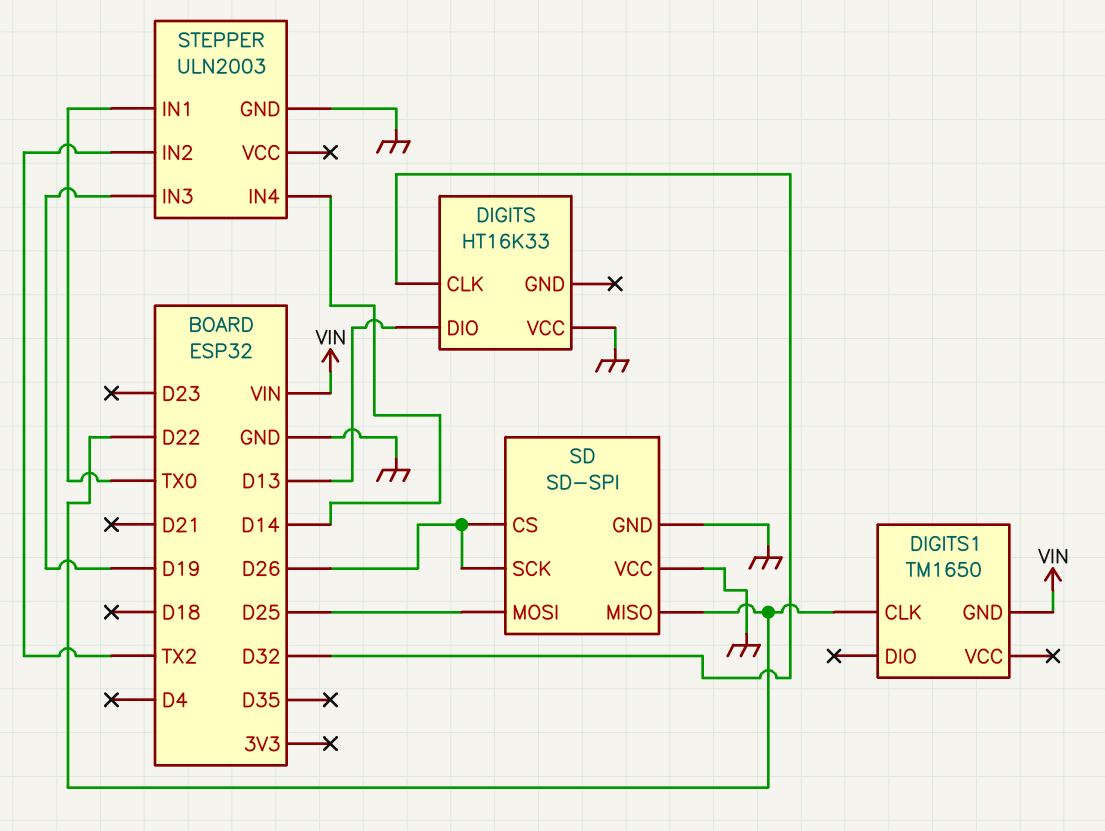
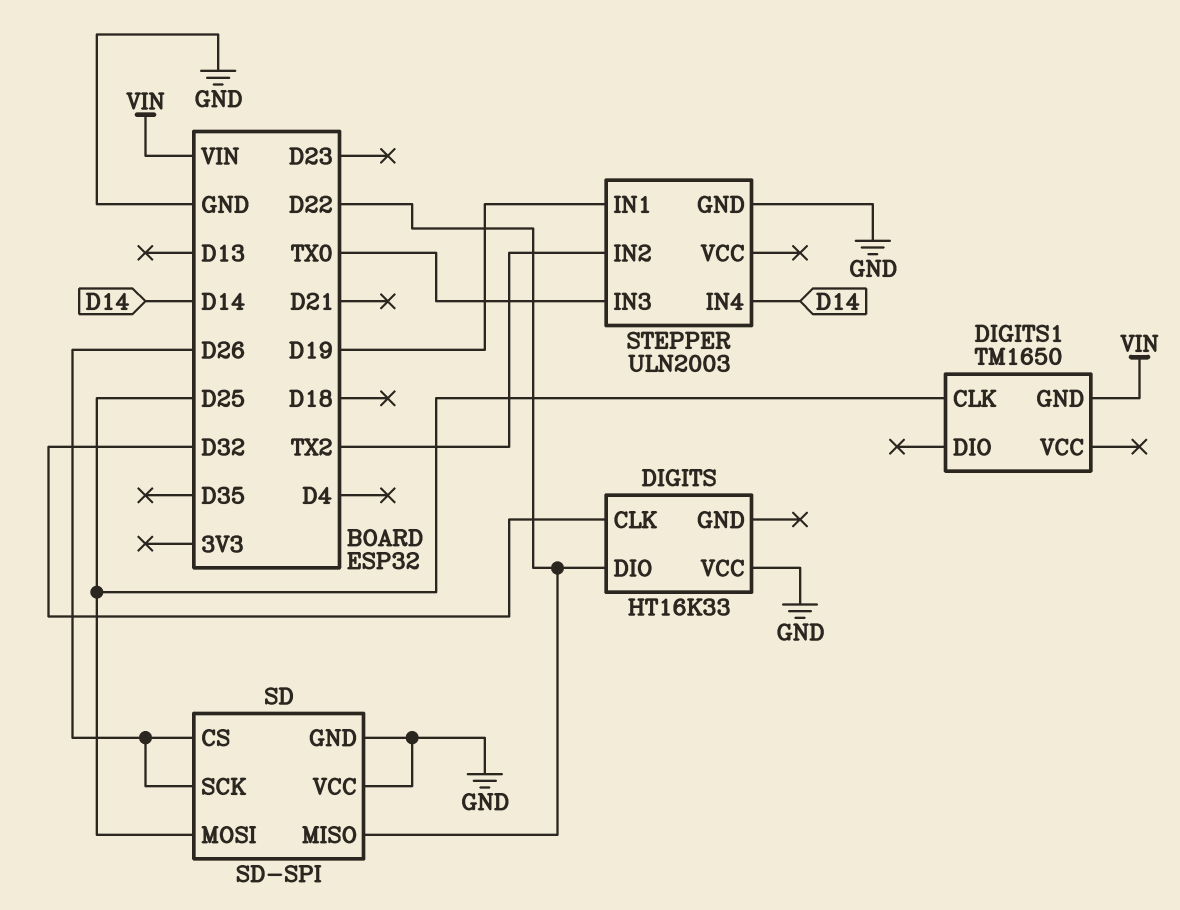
DIGITS pin DIO: D13 -> D22
DIGITS1 pin CLK: D22 -> D25
STEPPER pin IN1: TX0 -> D19
STEPPER pin IN3: D19 -> TX0

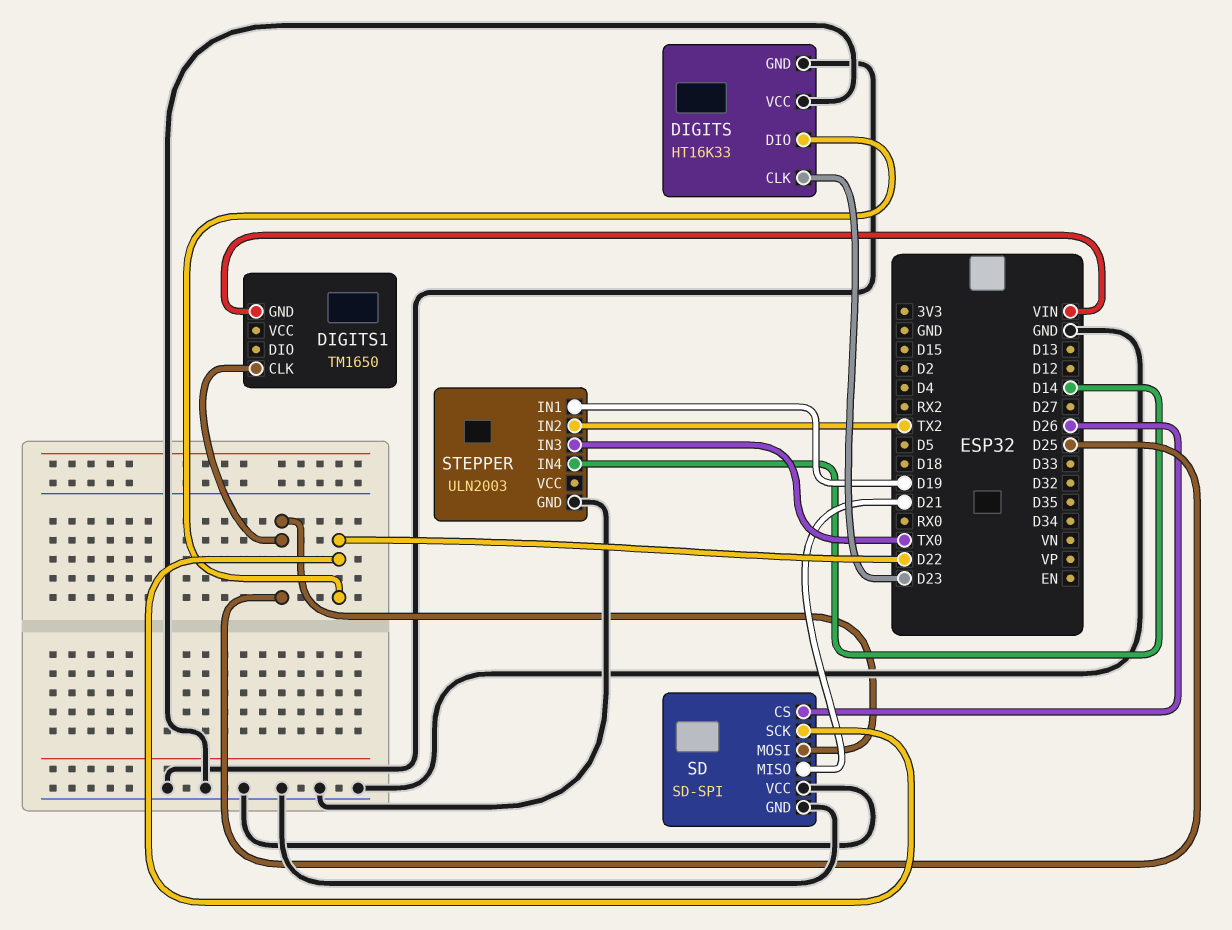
DIGITS pin CLK: D32 -> D23
DIGITS pin GND: none -> GND
SD pin MISO: D22 -> D21
SD pin SCK: D26 -> D22

